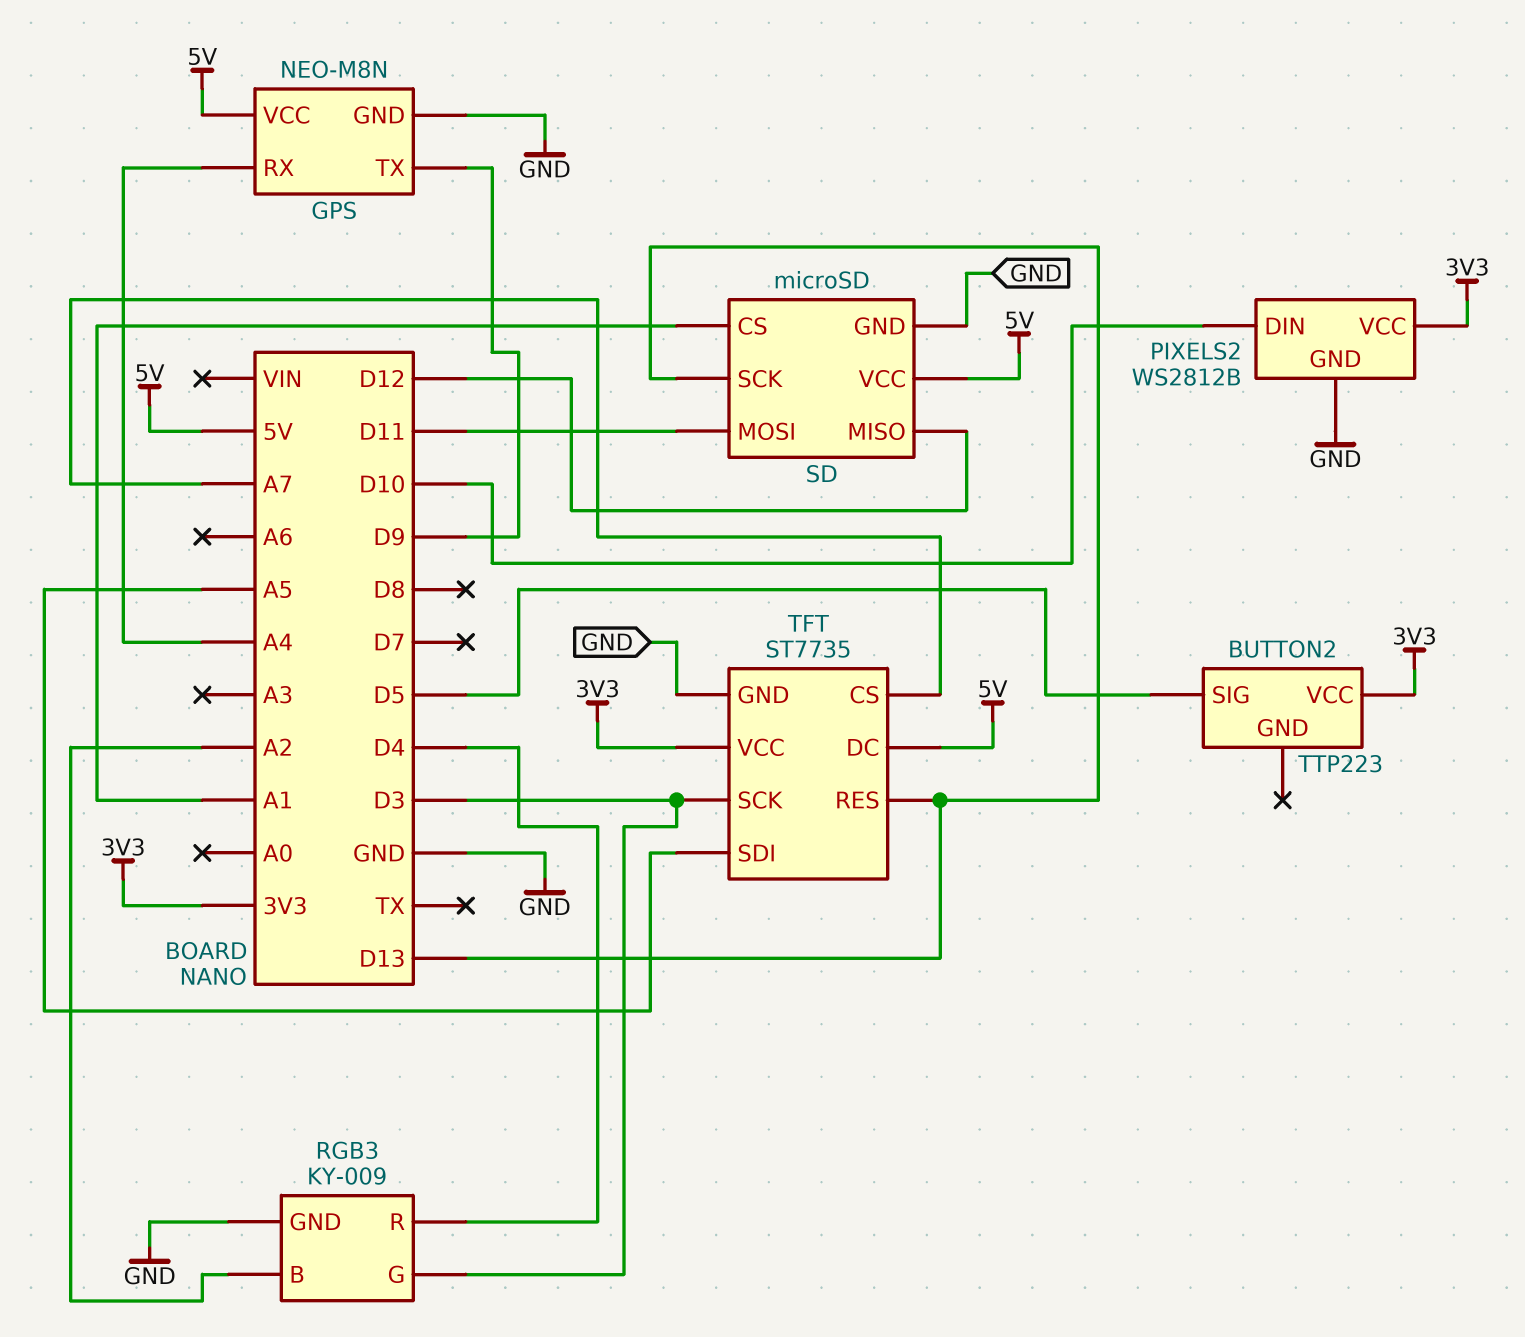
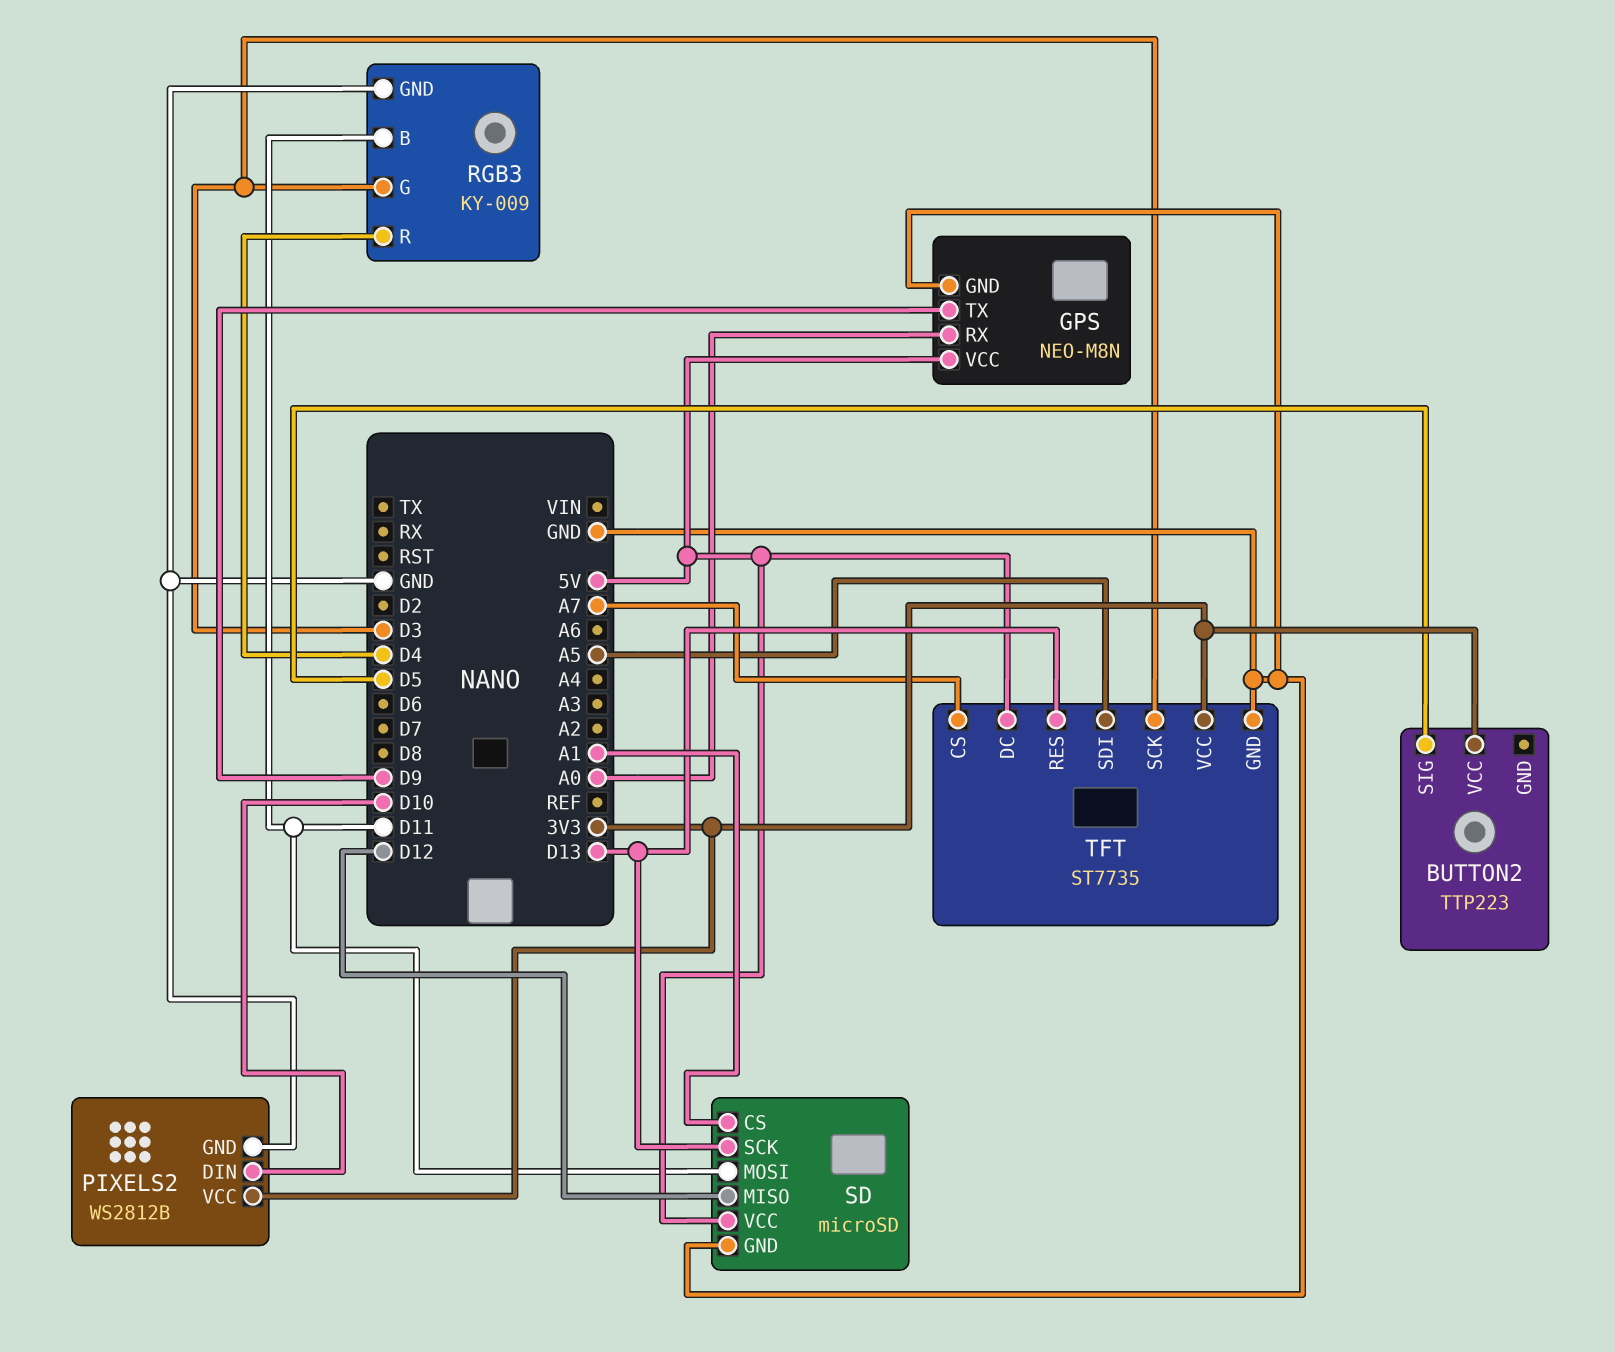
GPS pin RX: A4 -> A0
RGB3 pin B: A2 -> D11

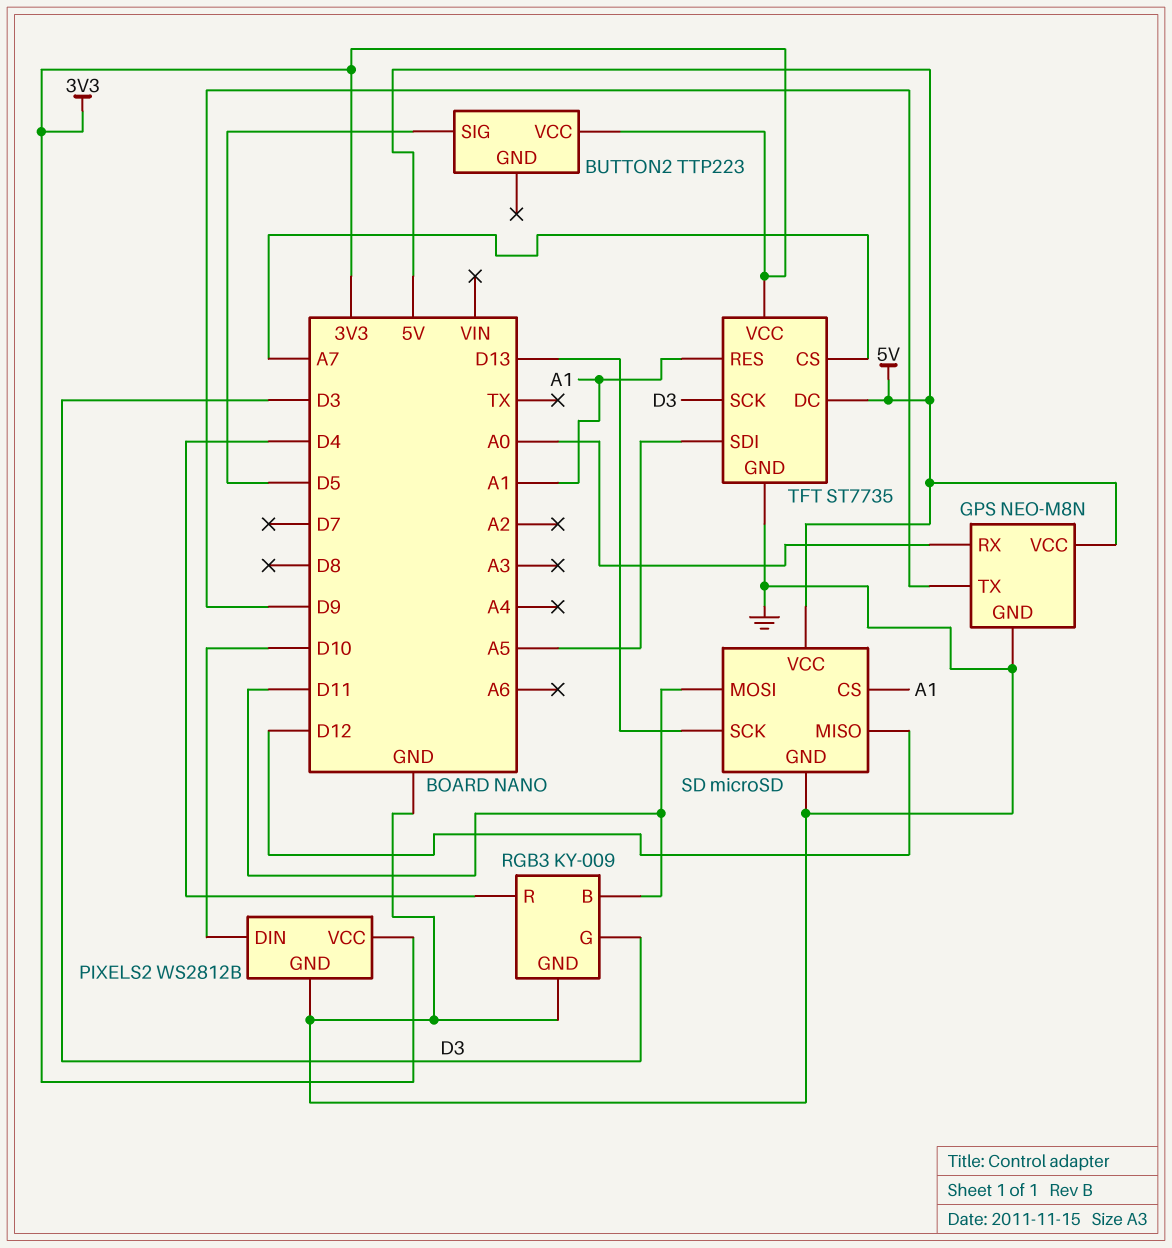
TFT pin RES: D13 -> A1

